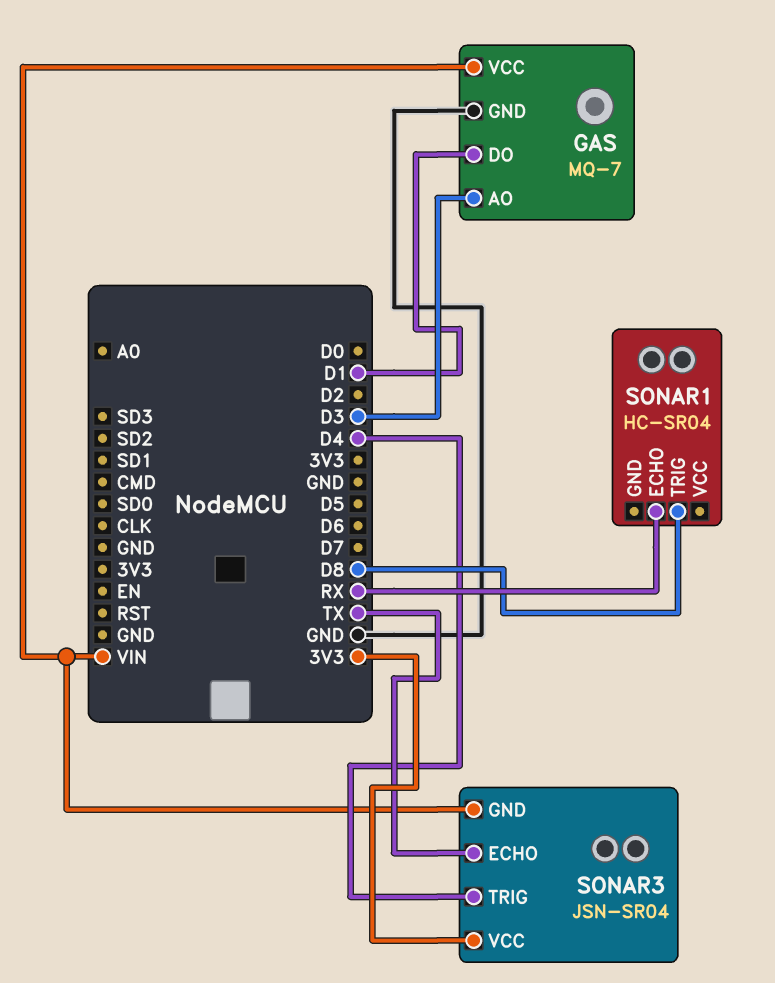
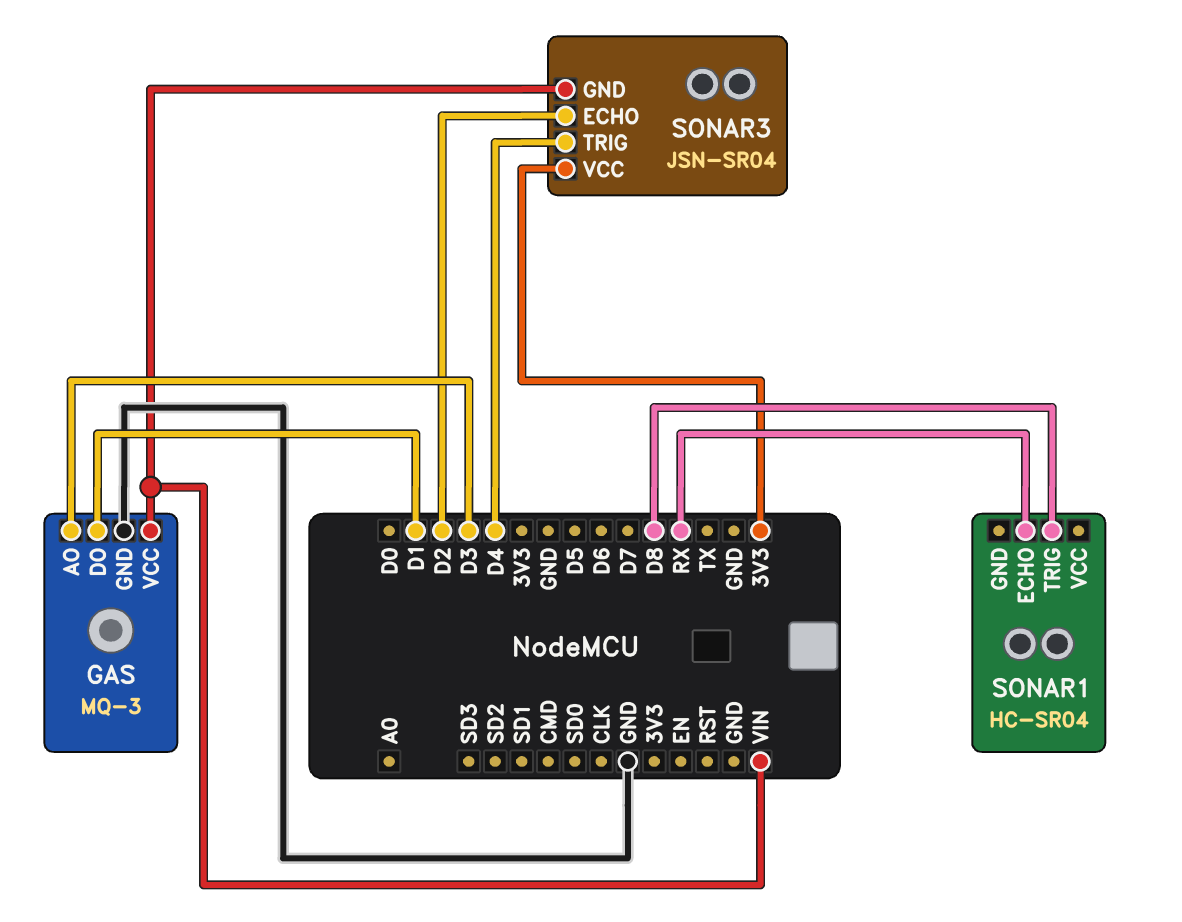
GAS: MQ-7 -> MQ-3
SONAR3 pin ECHO: TX -> D2

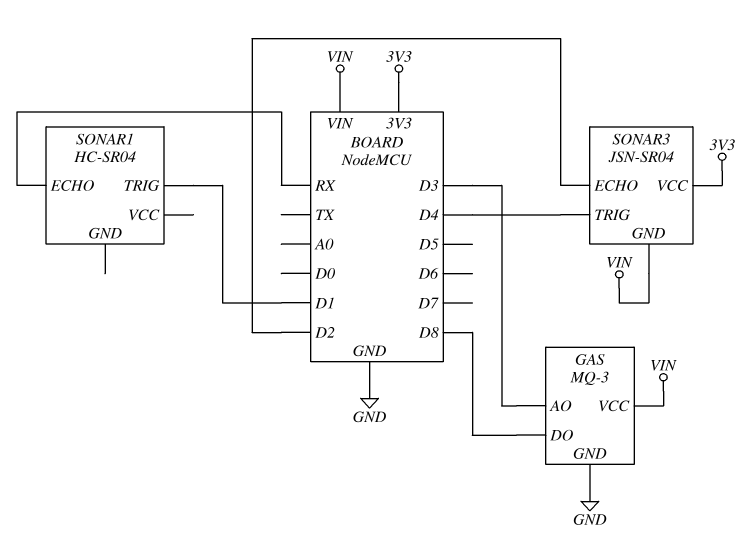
GAS pin DO: D1 -> D8
SONAR1 pin TRIG: D8 -> D1

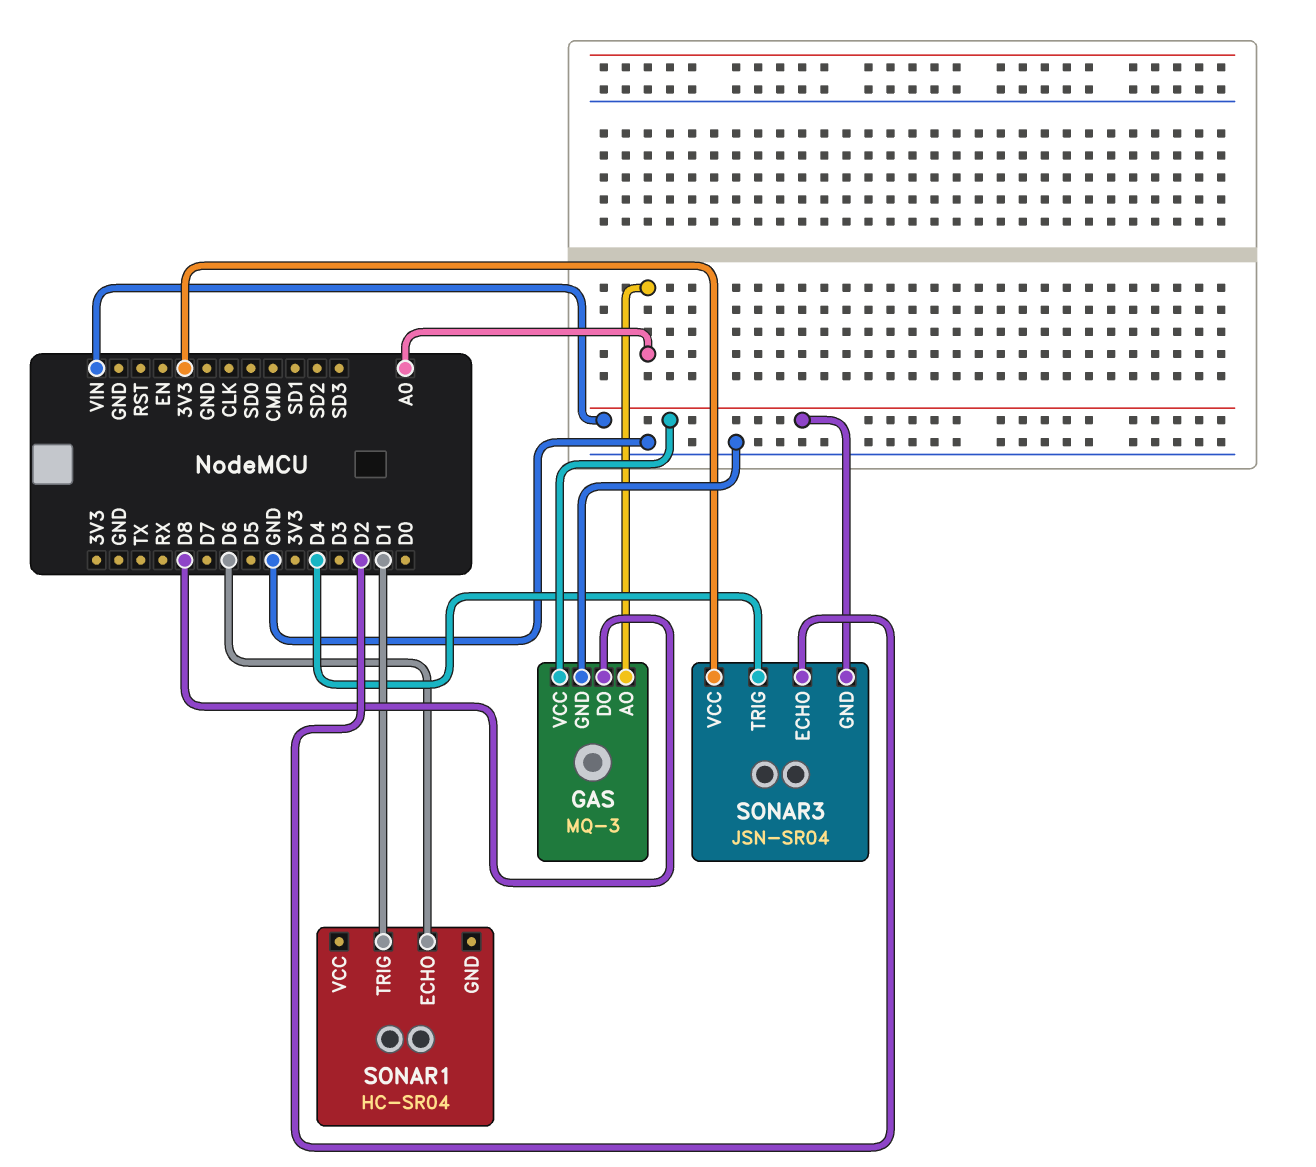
GAS pin AO: D3 -> A0
SONAR1 pin ECHO: RX -> D6

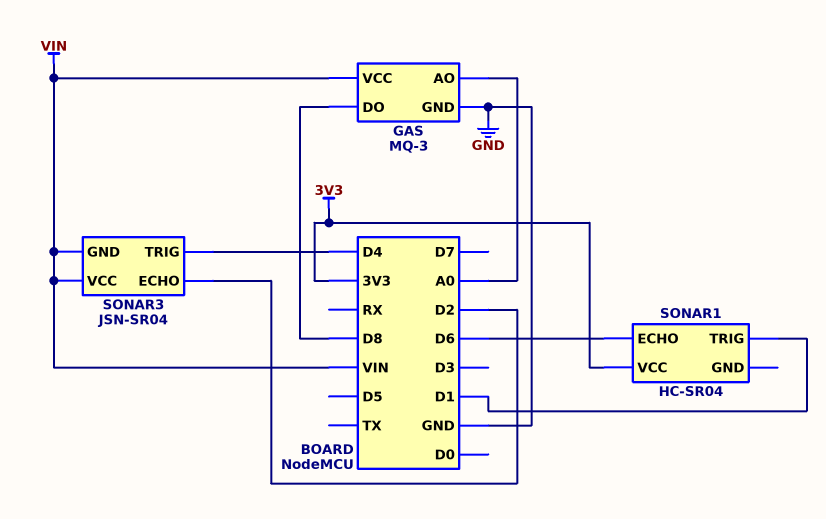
SONAR1 pin VCC: none -> 3V3
SONAR3 pin VCC: 3V3 -> VIN

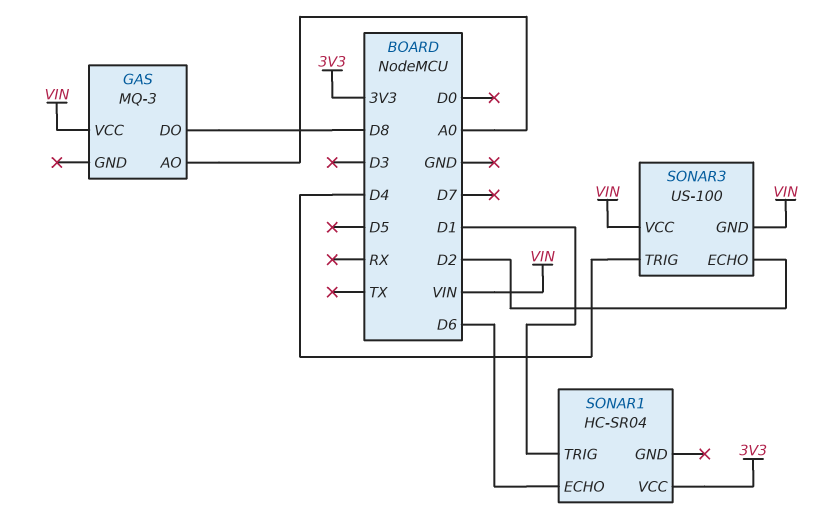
GAS pin GND: GND -> none
SONAR3: JSN-SR04 -> US-100

